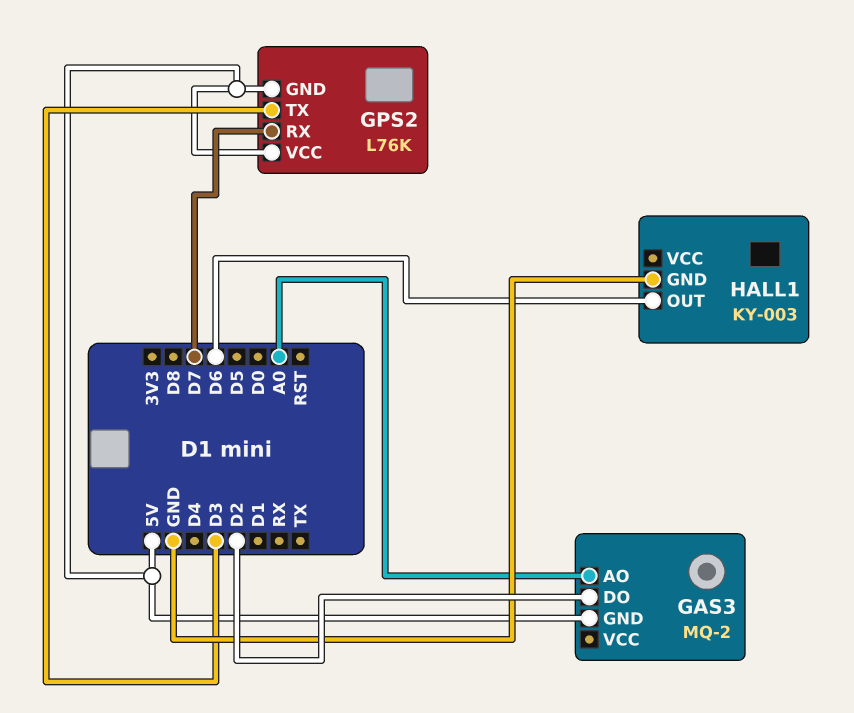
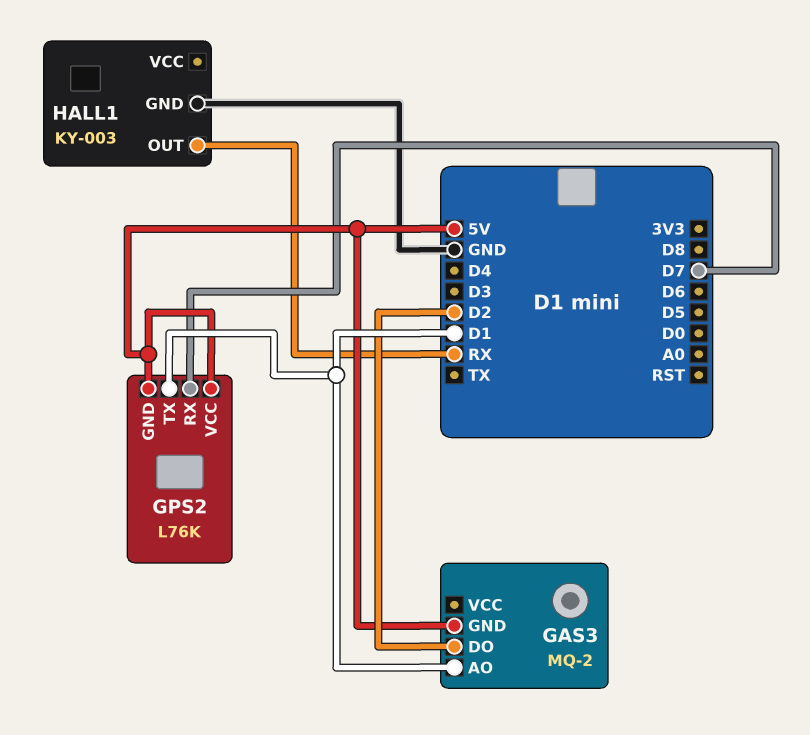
GAS3 pin AO: A0 -> D1
GPS2 pin TX: D3 -> D1
HALL1 pin OUT: D6 -> RX

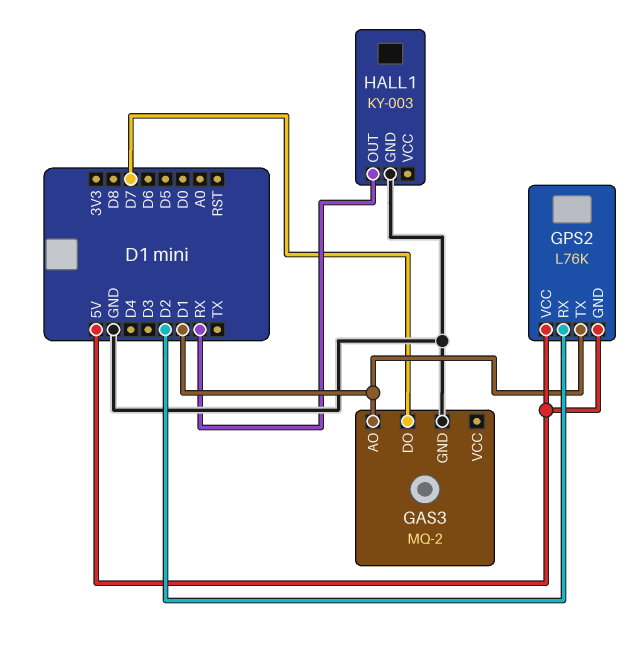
GAS3 pin DO: D2 -> D7
GAS3 pin GND: 5V -> GND
GPS2 pin RX: D7 -> D2

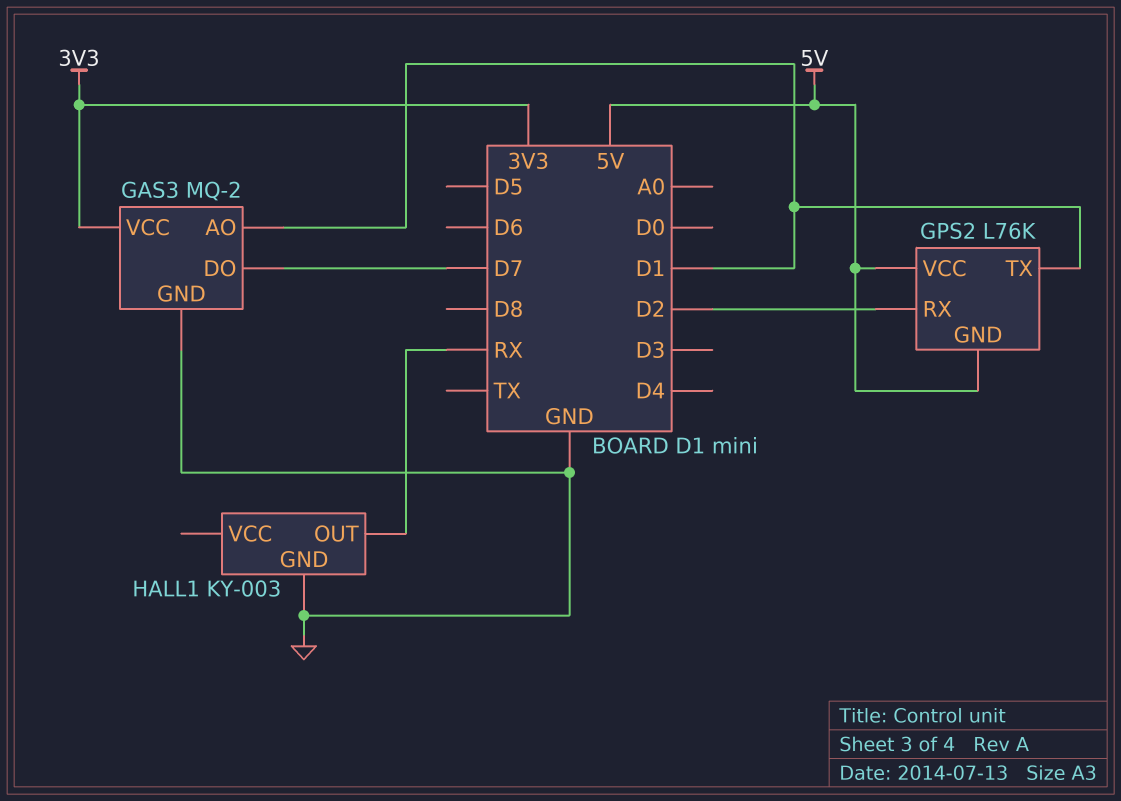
GAS3 pin VCC: none -> 3V3

